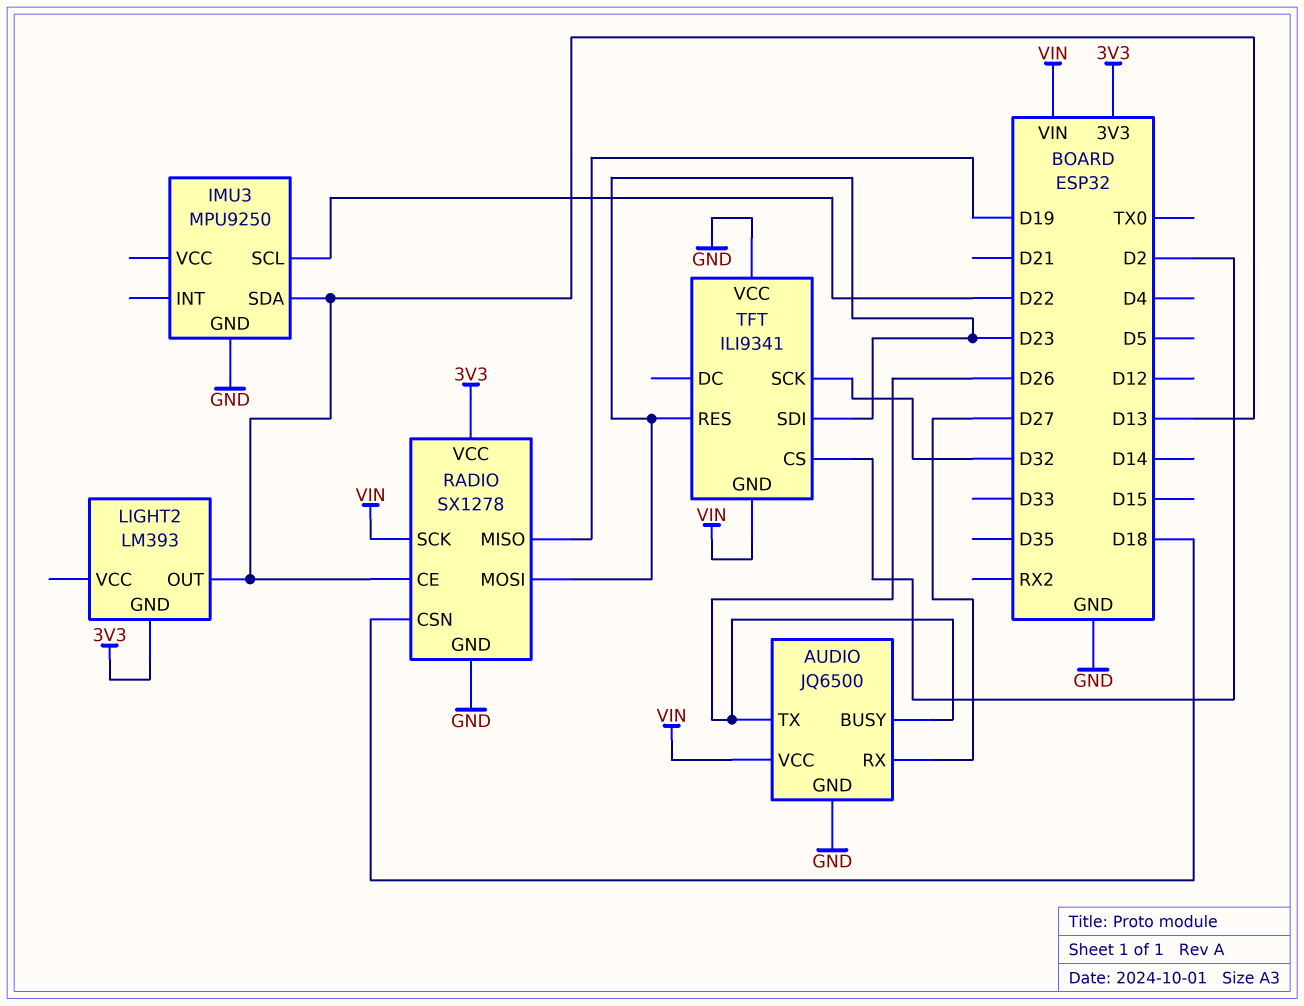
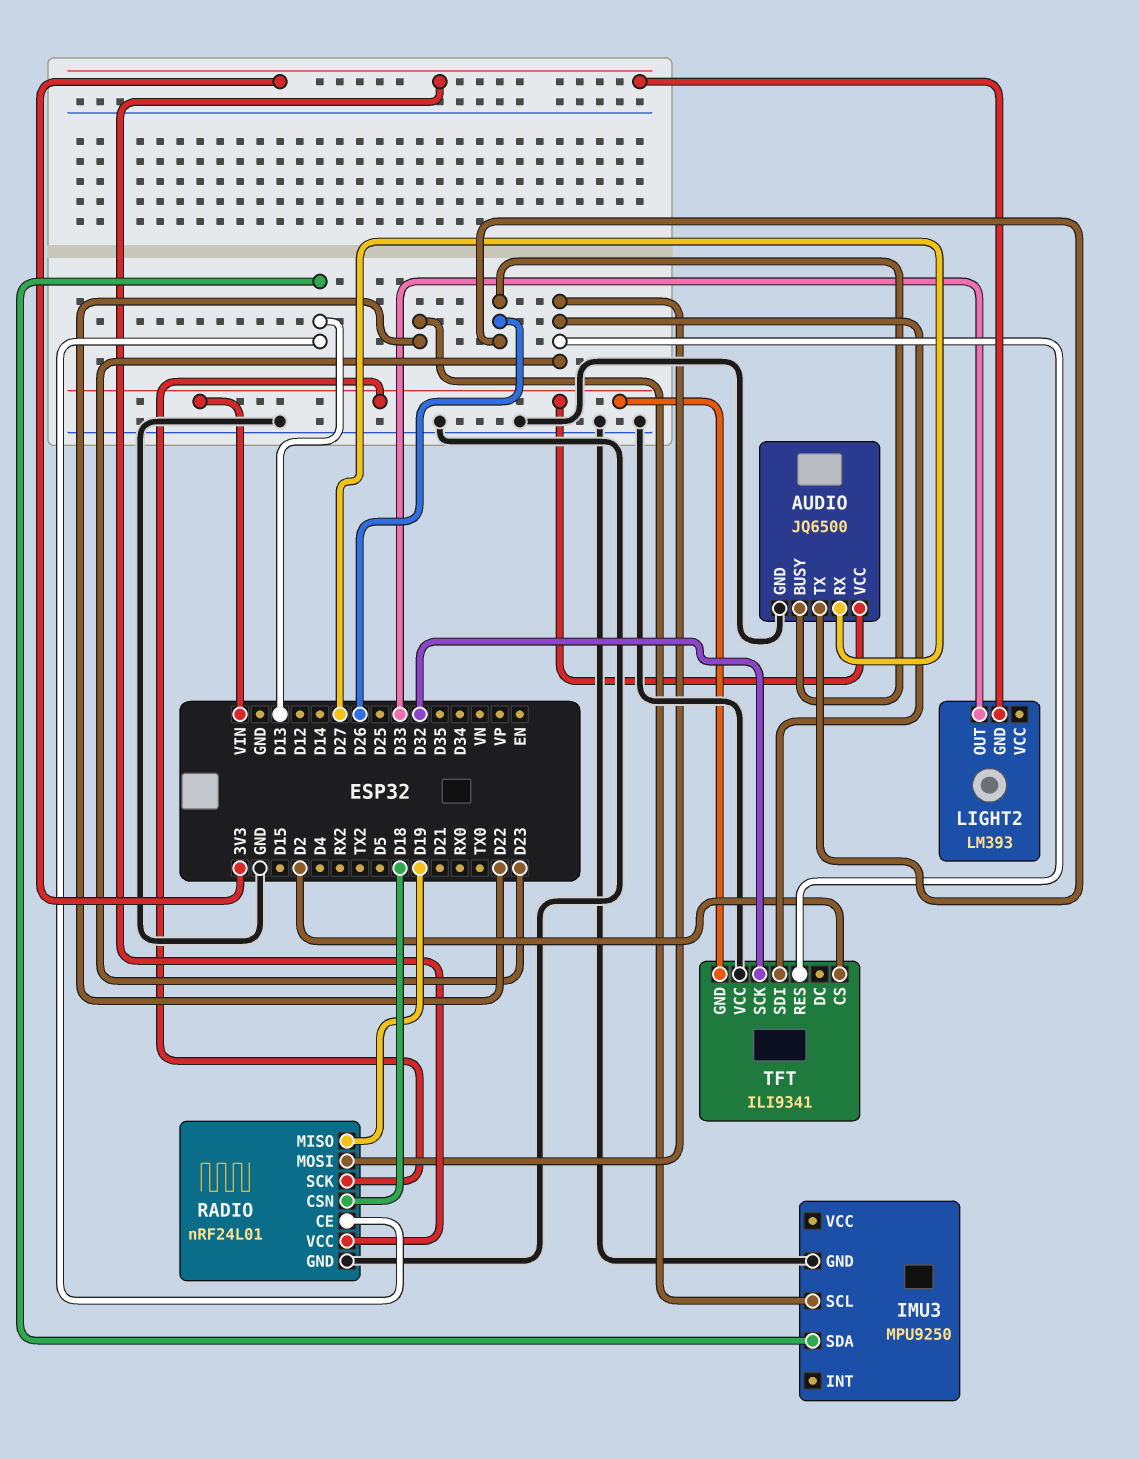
LIGHT2 pin OUT: D13 -> D33
RADIO: SX1278 -> nRF24L01

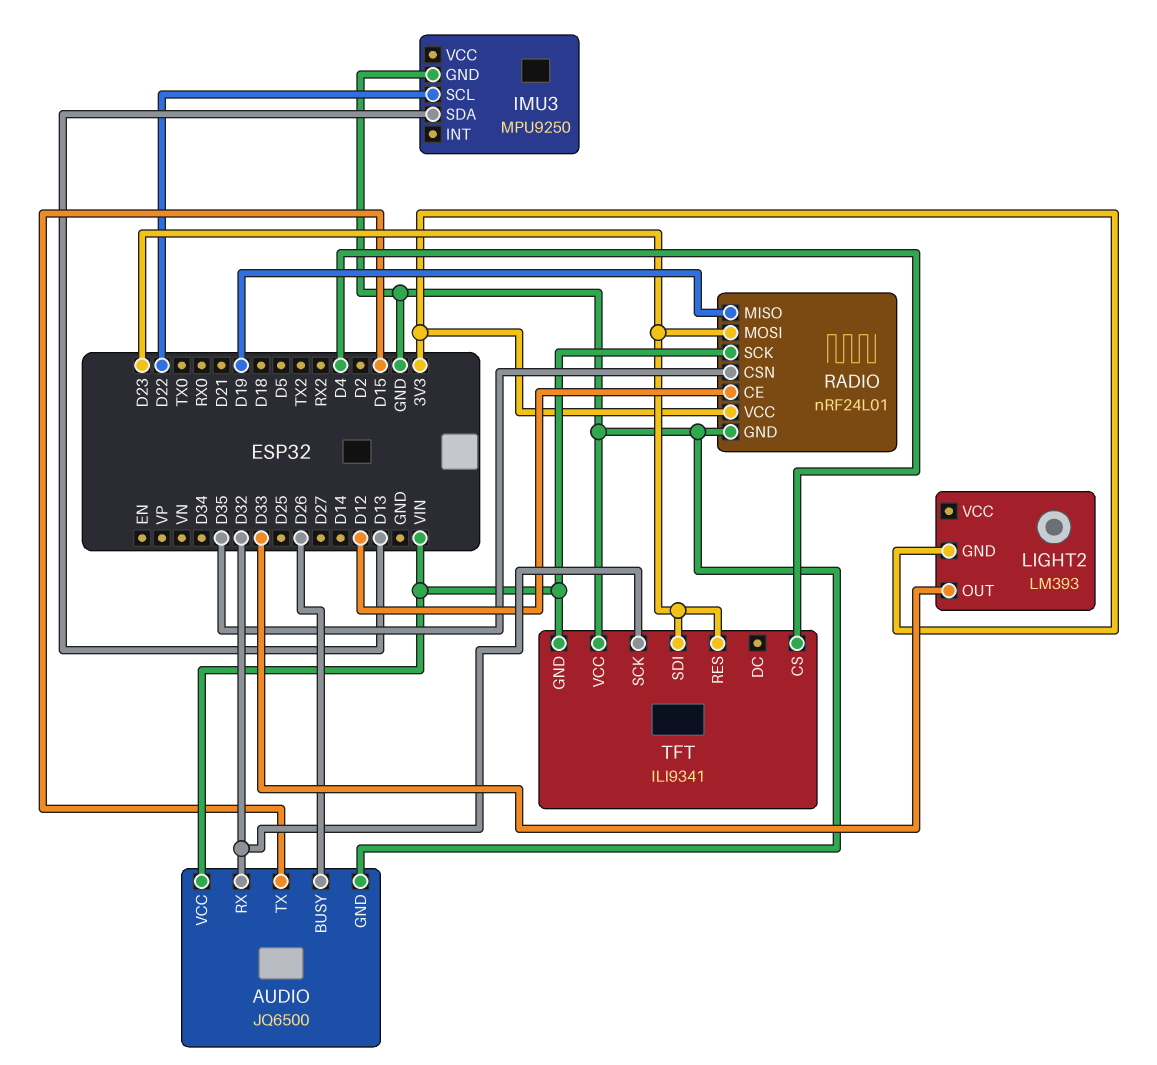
AUDIO pin RX: D27 -> D32
AUDIO pin TX: D26 -> D15
RADIO pin CE: D13 -> D12
RADIO pin CSN: D18 -> D35
TFT pin CS: D2 -> D4

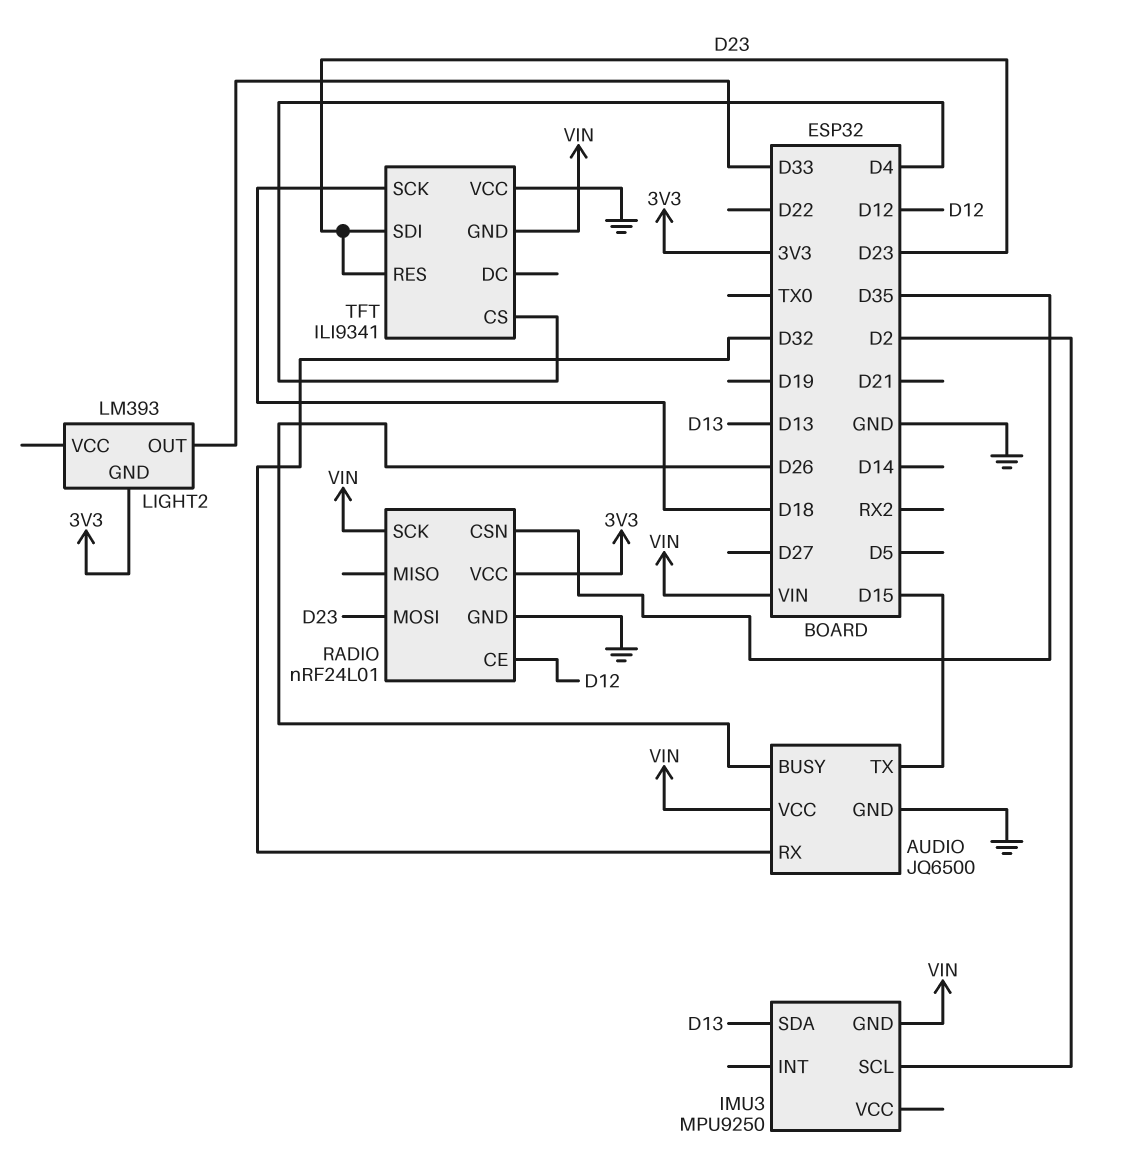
IMU3 pin GND: GND -> VIN
IMU3 pin SCL: D22 -> D2
RADIO pin MISO: D19 -> none
TFT pin SCK: D32 -> D18

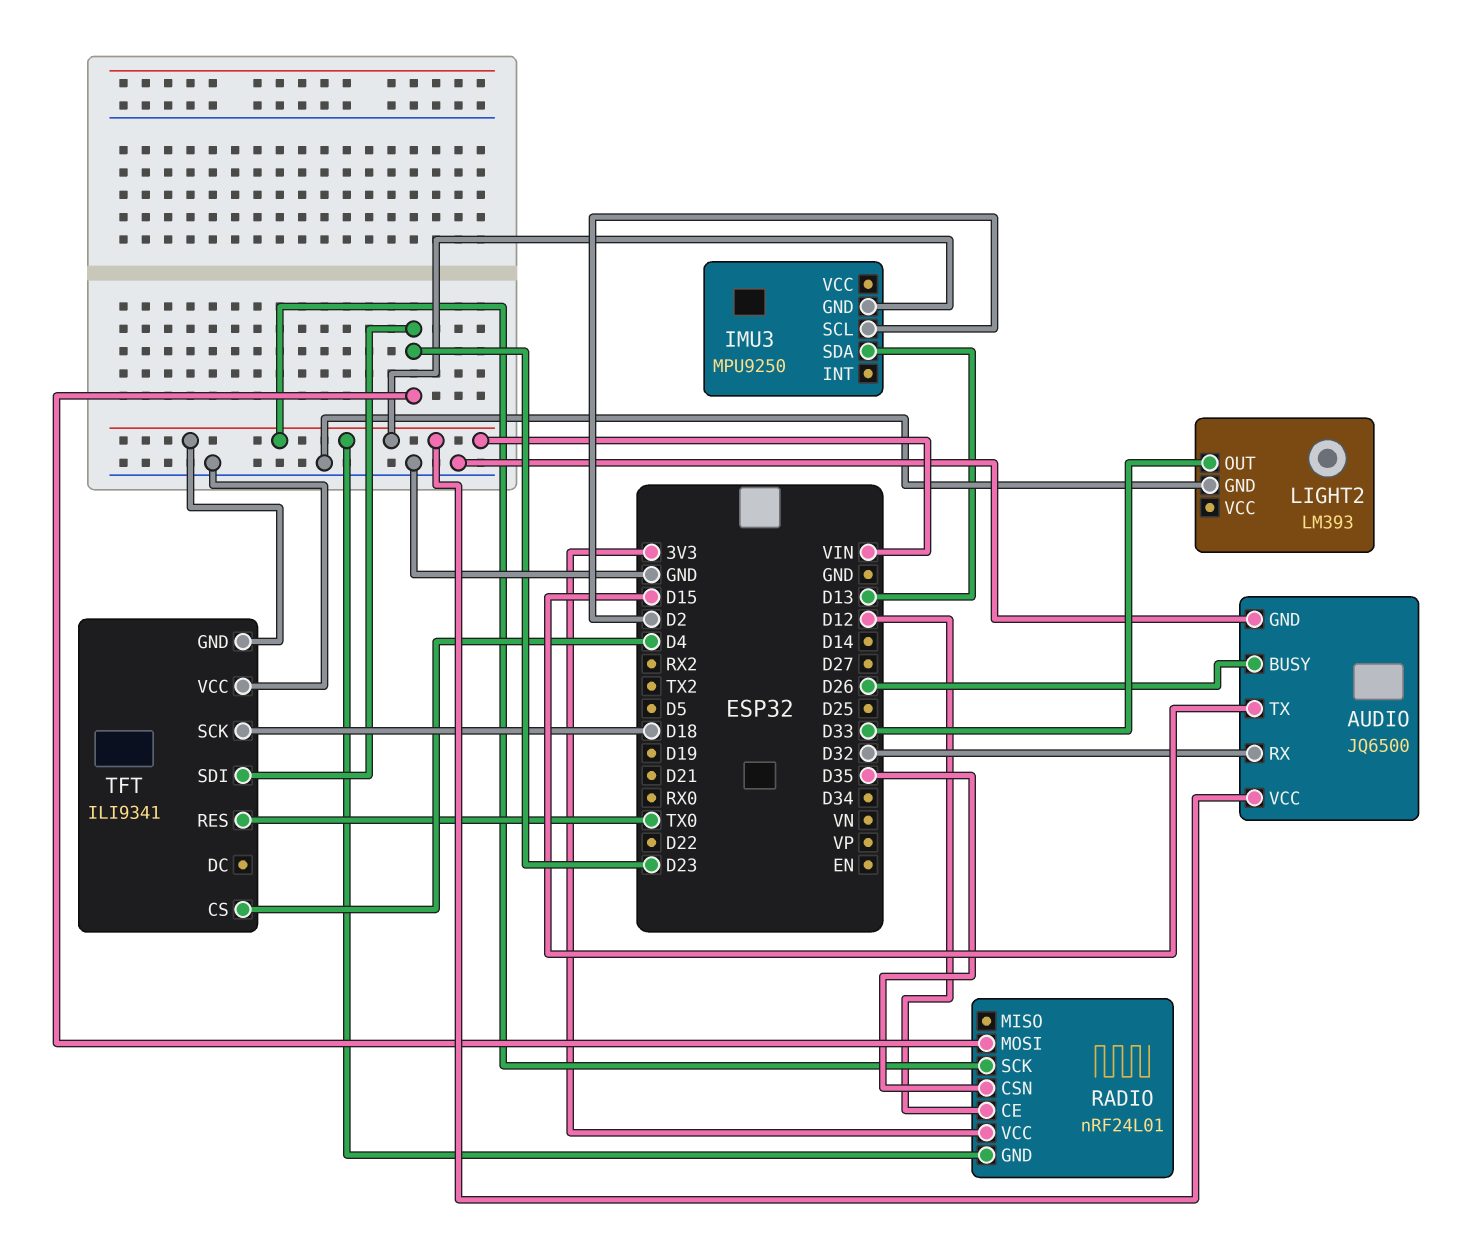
LIGHT2 pin GND: 3V3 -> GND
RADIO pin GND: GND -> VIN
TFT pin RES: D23 -> TX0

